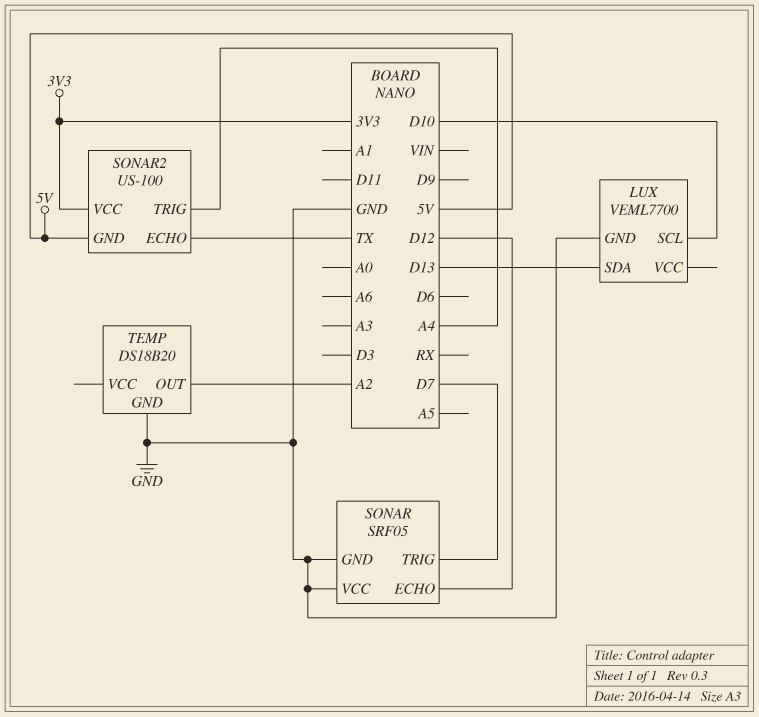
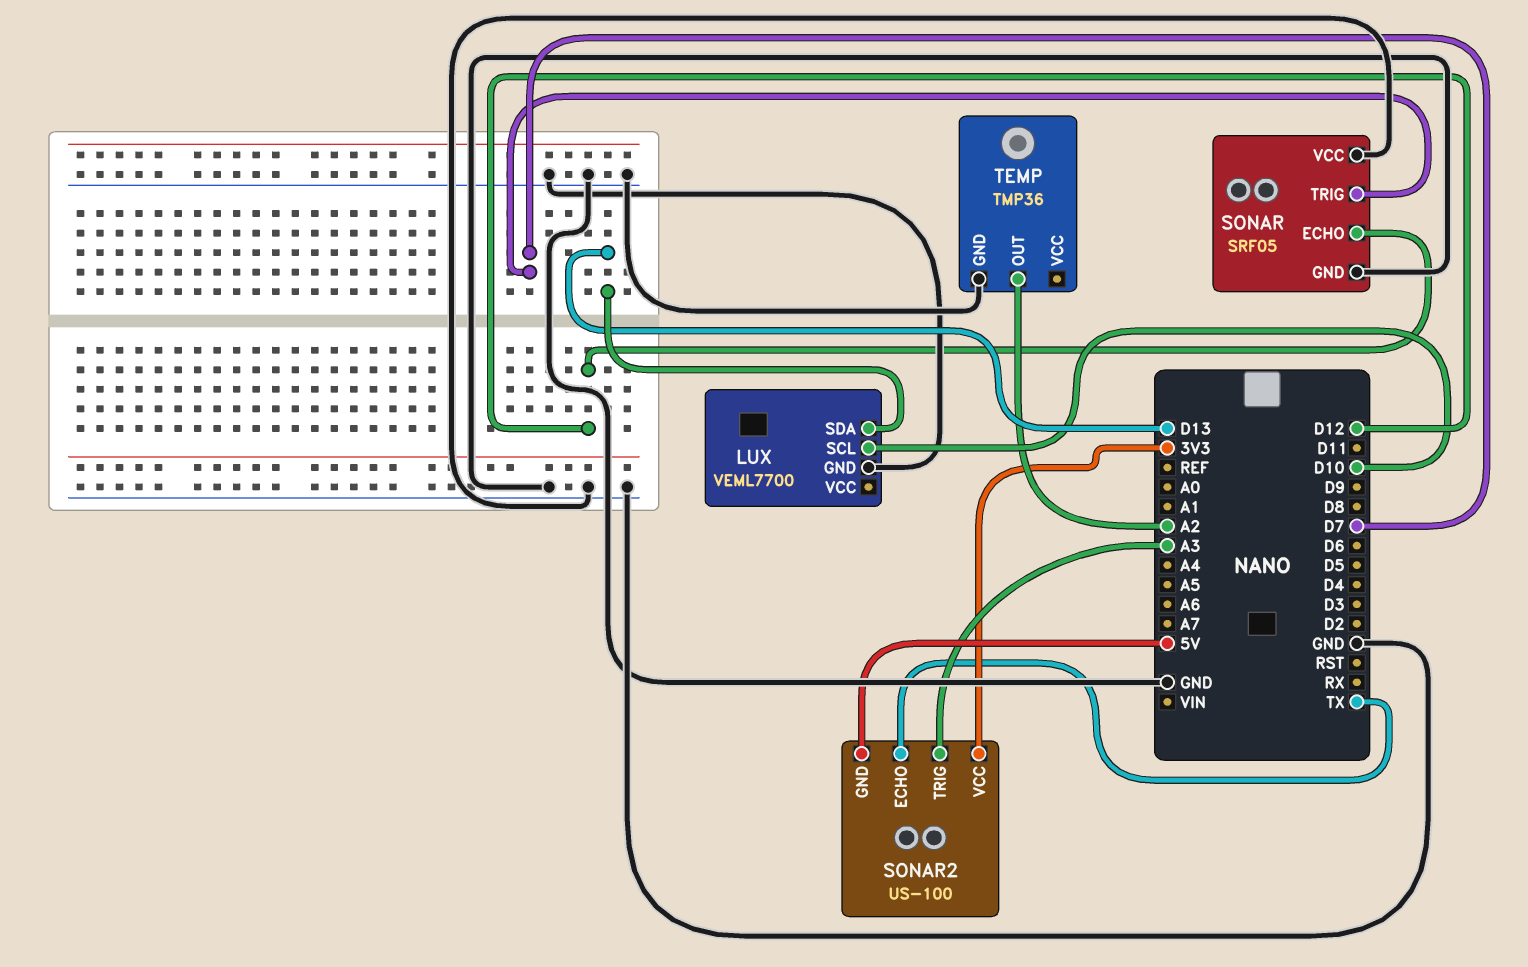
SONAR2 pin TRIG: A4 -> A3
TEMP: DS18B20 -> TMP36

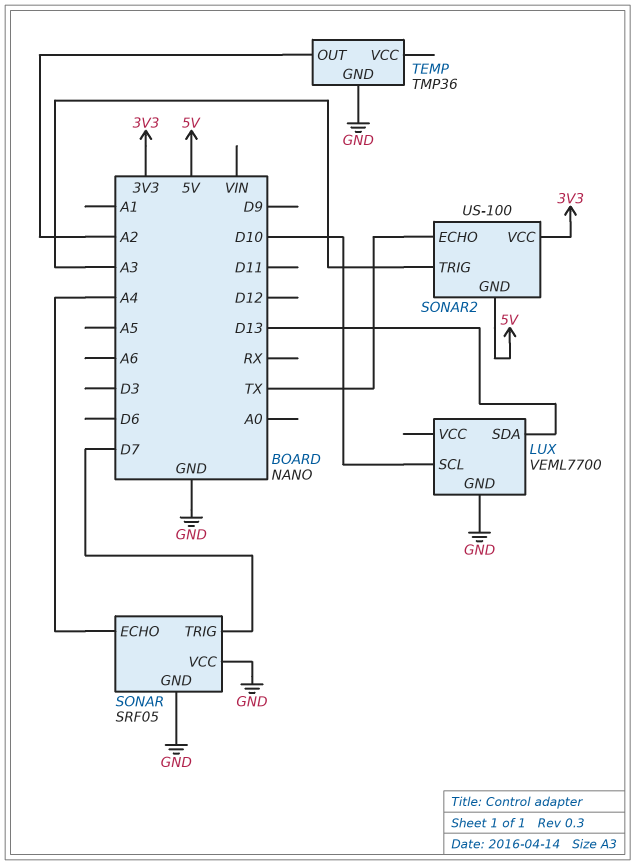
SONAR pin ECHO: D12 -> A4

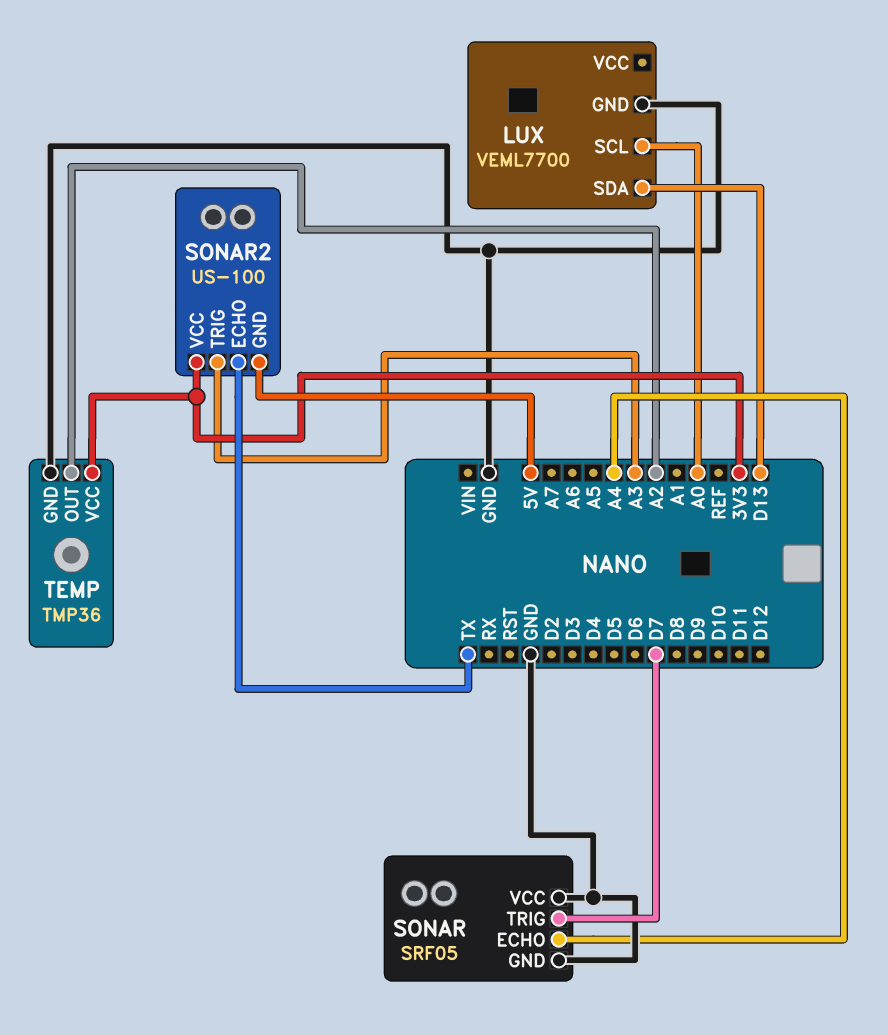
LUX pin SCL: D10 -> A0
TEMP pin VCC: none -> 3V3

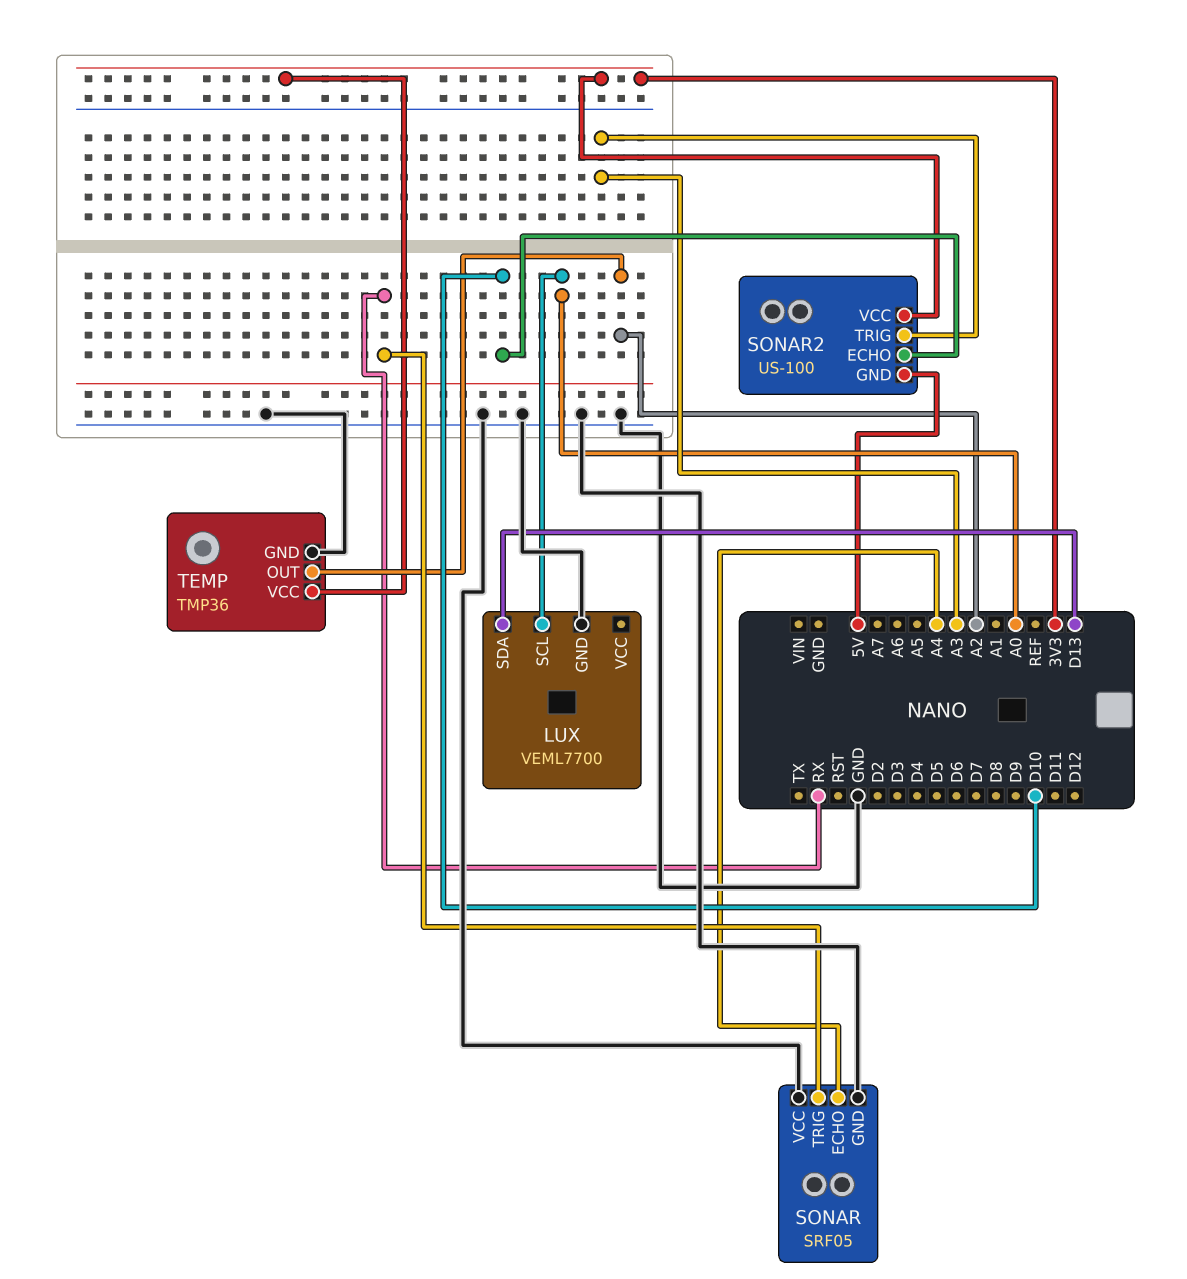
SONAR pin TRIG: D7 -> RX
SONAR2 pin ECHO: TX -> D10

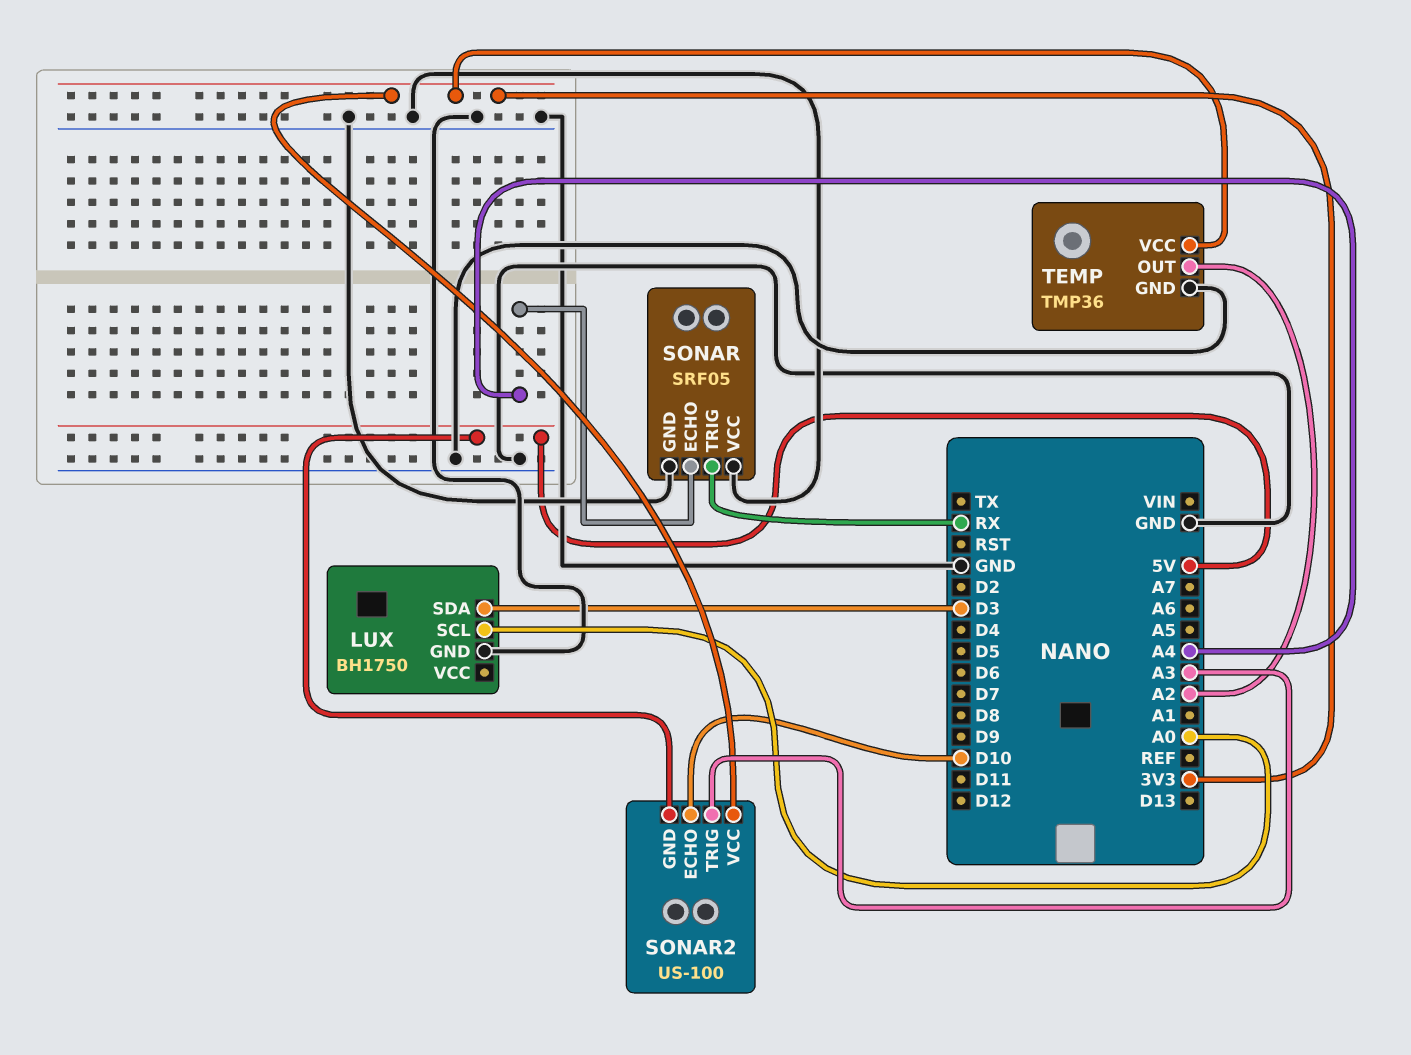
LUX: VEML7700 -> BH1750
LUX pin SDA: D13 -> D3

